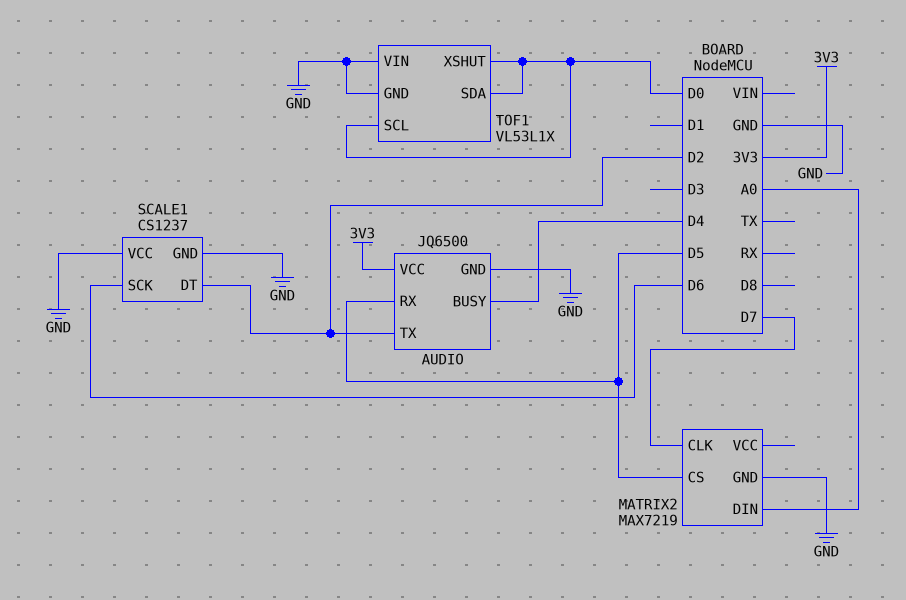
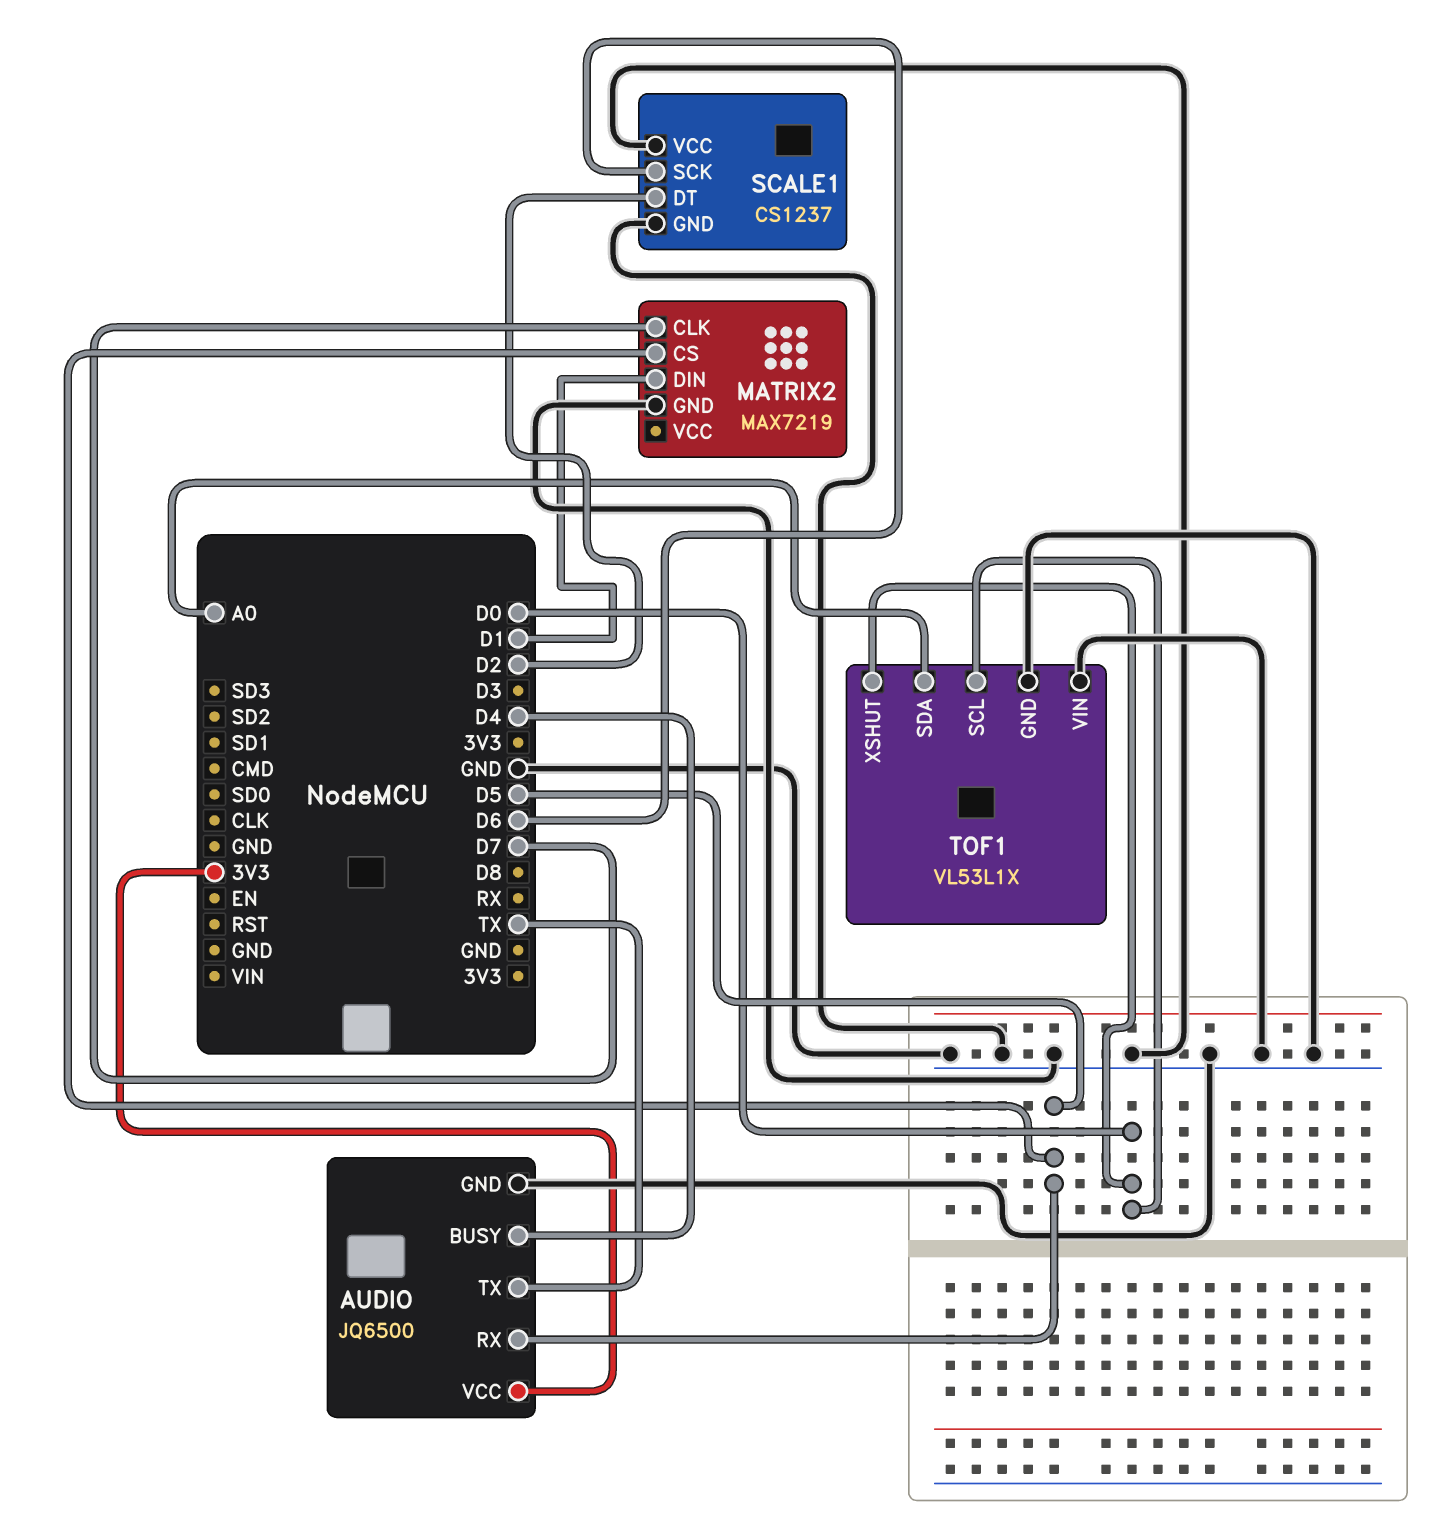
AUDIO pin TX: D2 -> TX
MATRIX2 pin DIN: A0 -> D1
TOF1 pin SDA: D0 -> A0

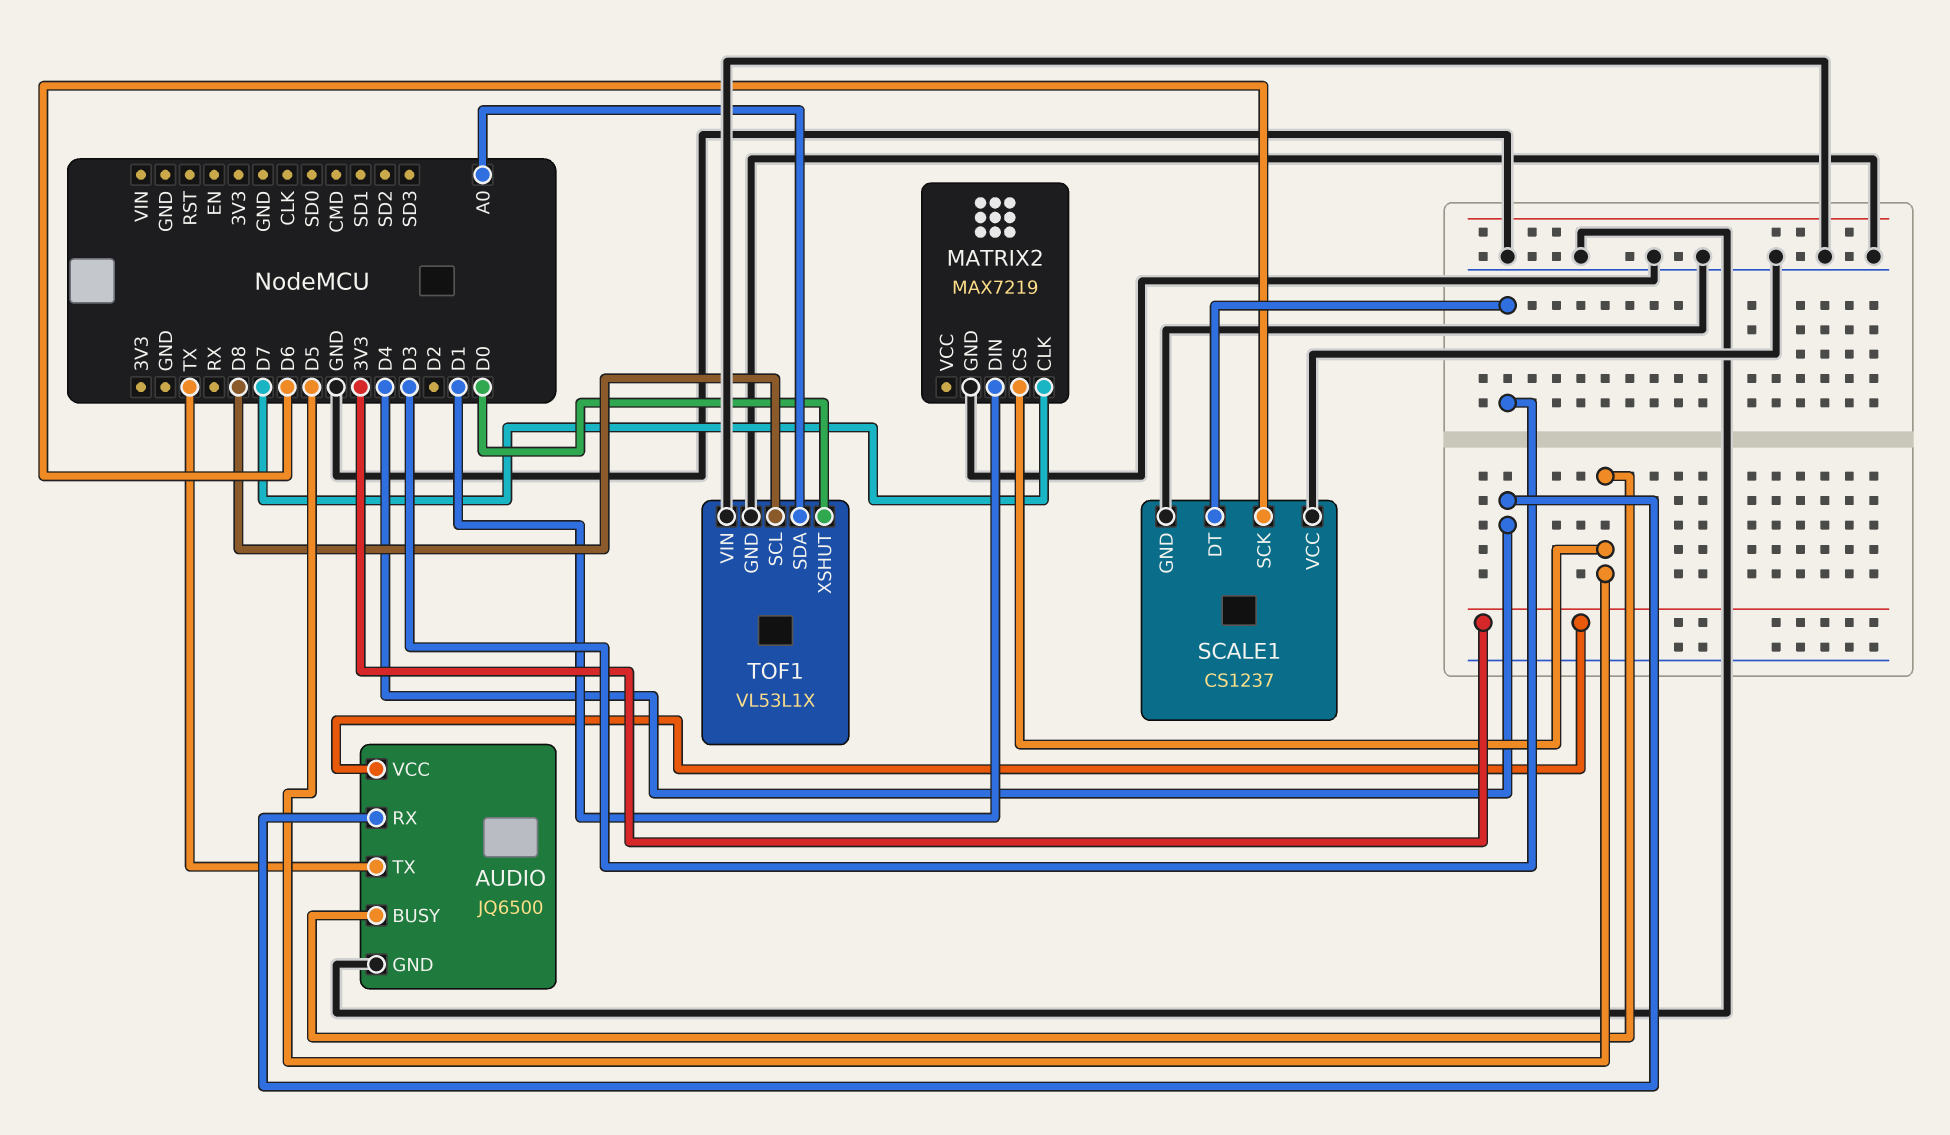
AUDIO pin BUSY: D4 -> D5
AUDIO pin RX: D5 -> D4
SCALE1 pin DT: D2 -> D3
TOF1 pin SCL: D0 -> D8

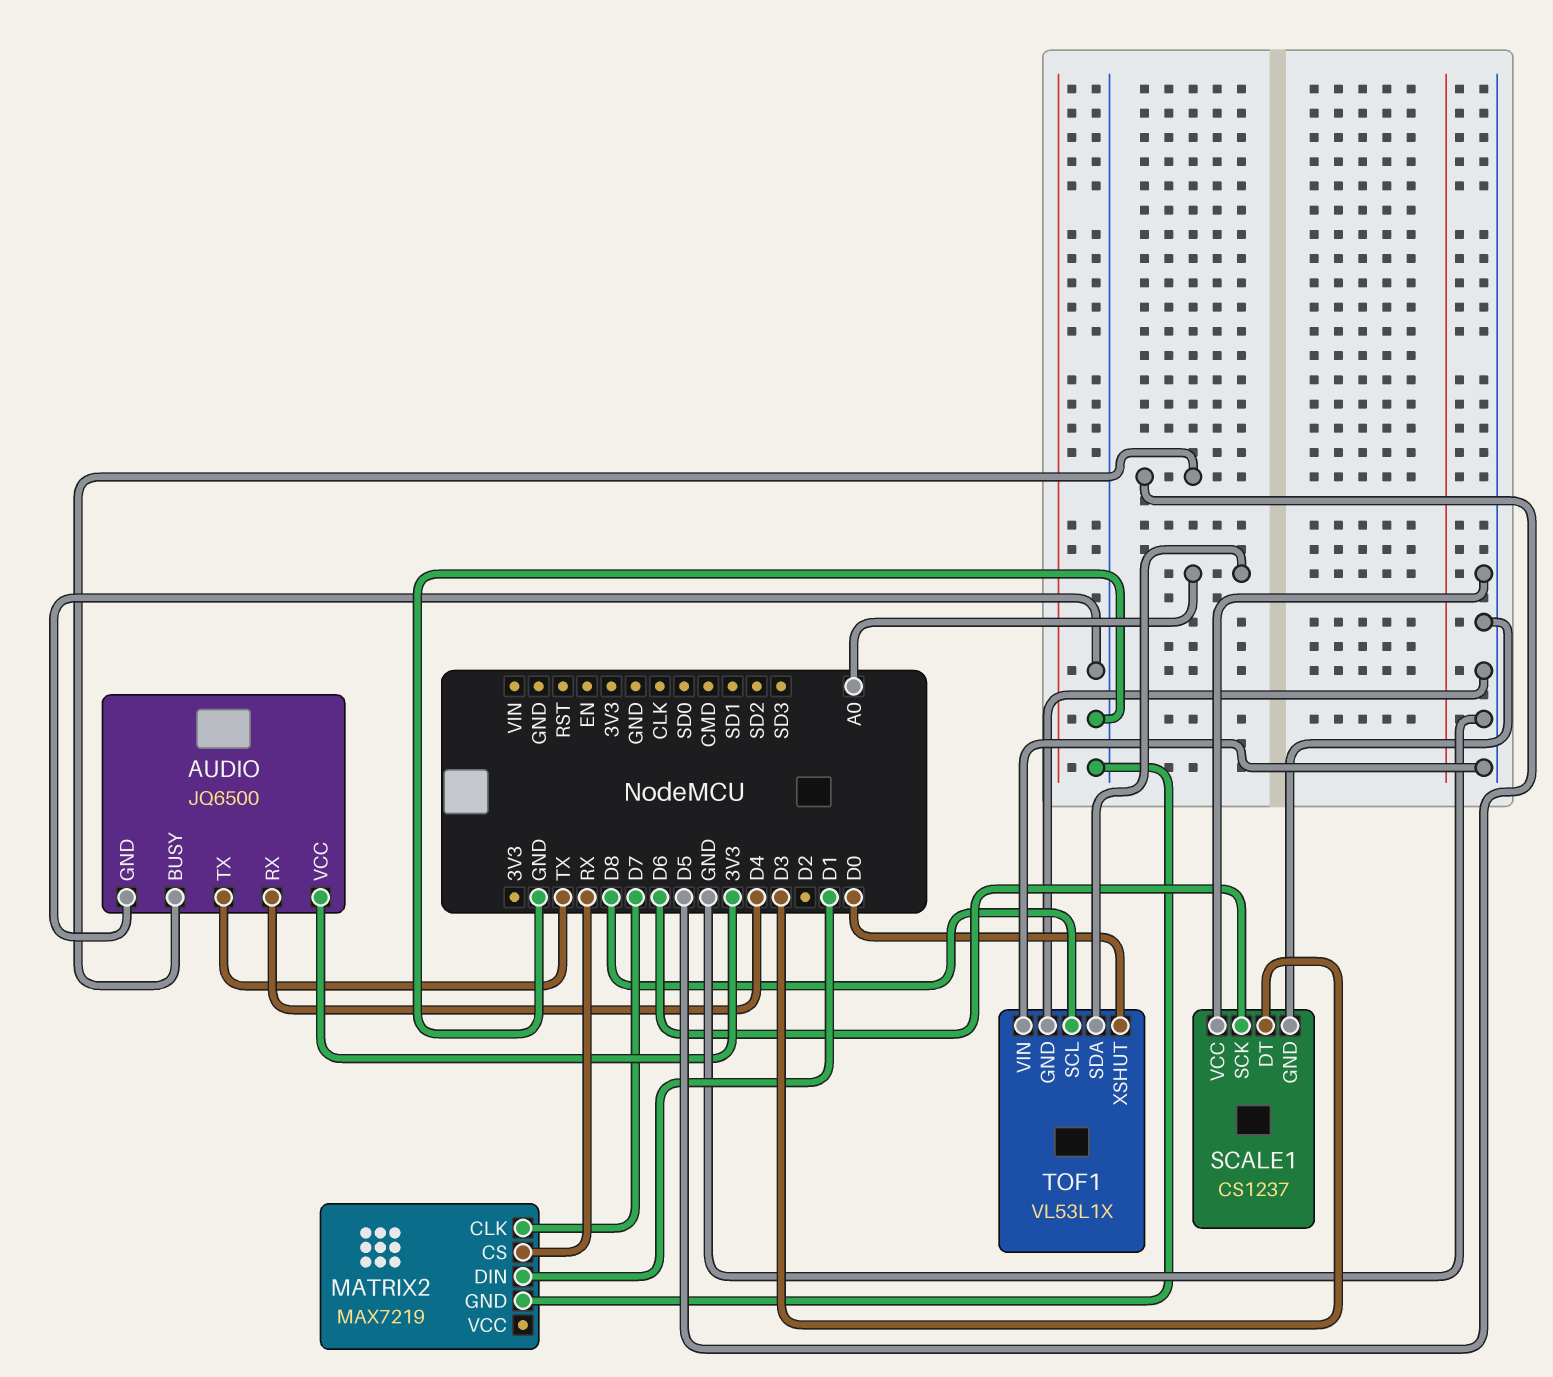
MATRIX2 pin CS: D5 -> RX

